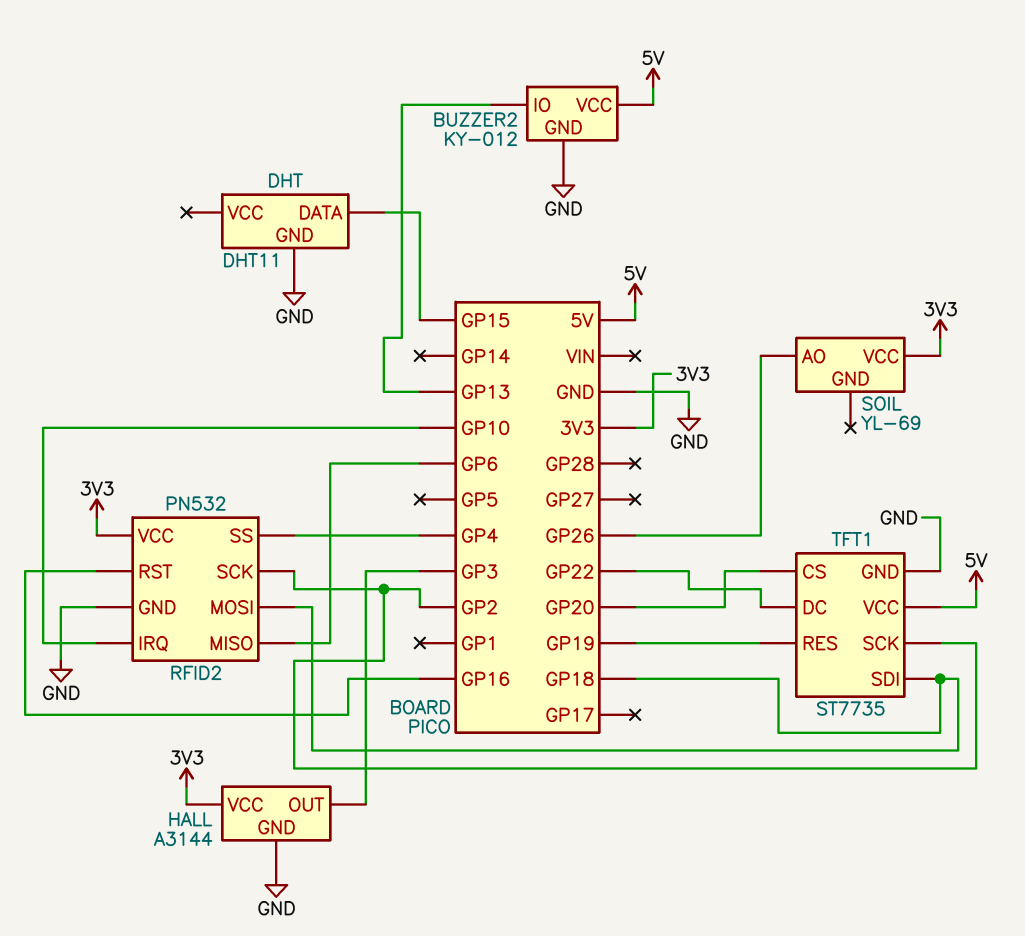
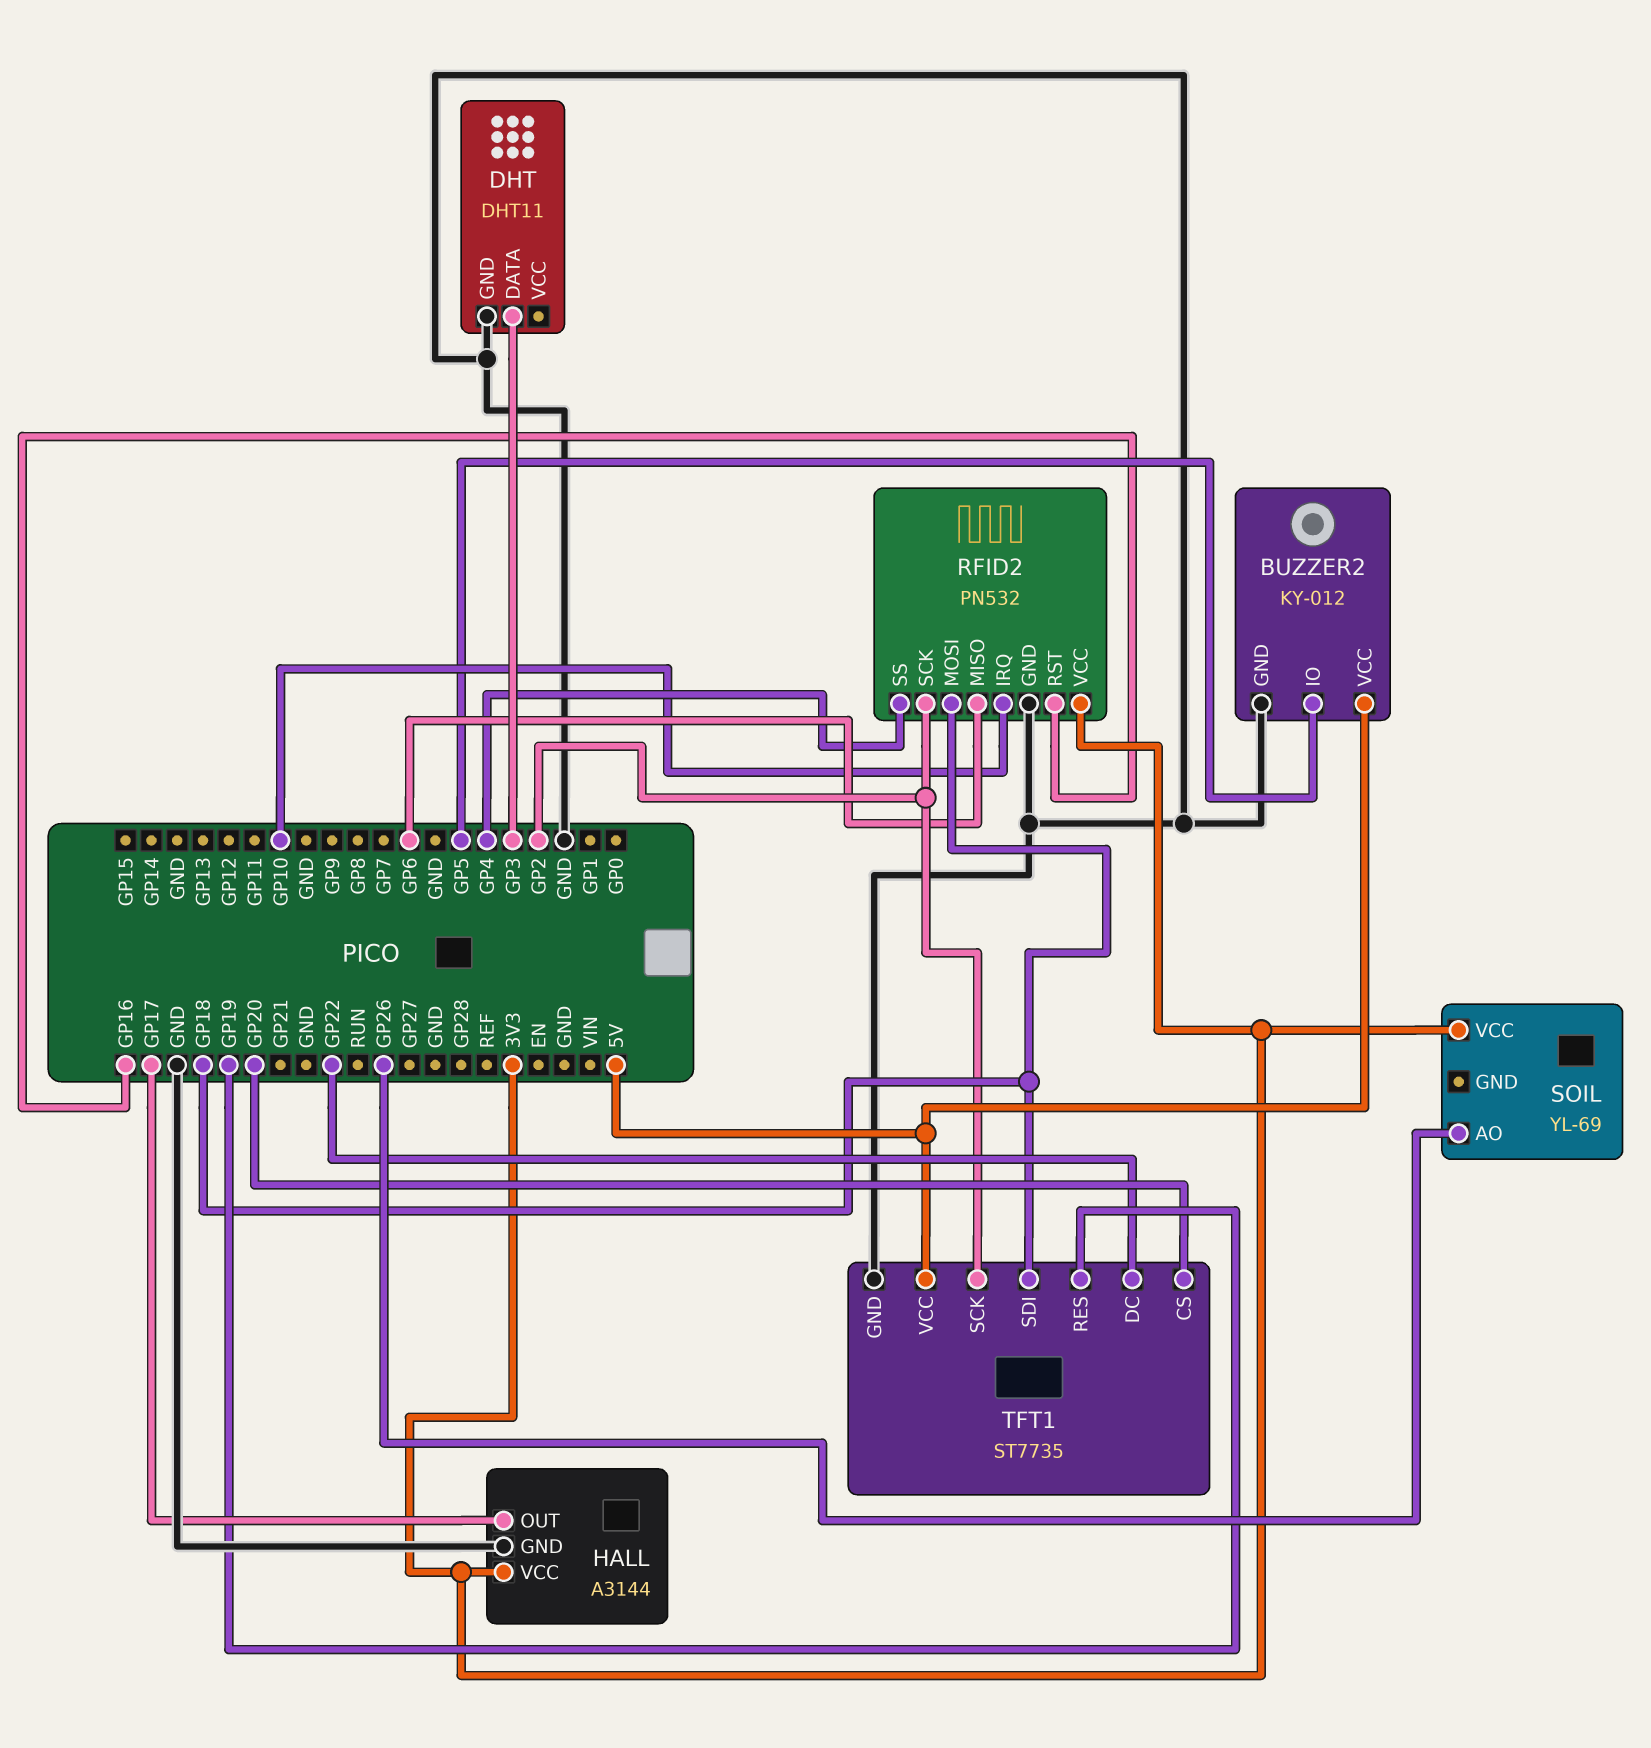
BUZZER2 pin IO: GP13 -> GP5
DHT pin DATA: GP15 -> GP3
HALL pin OUT: GP3 -> GP17

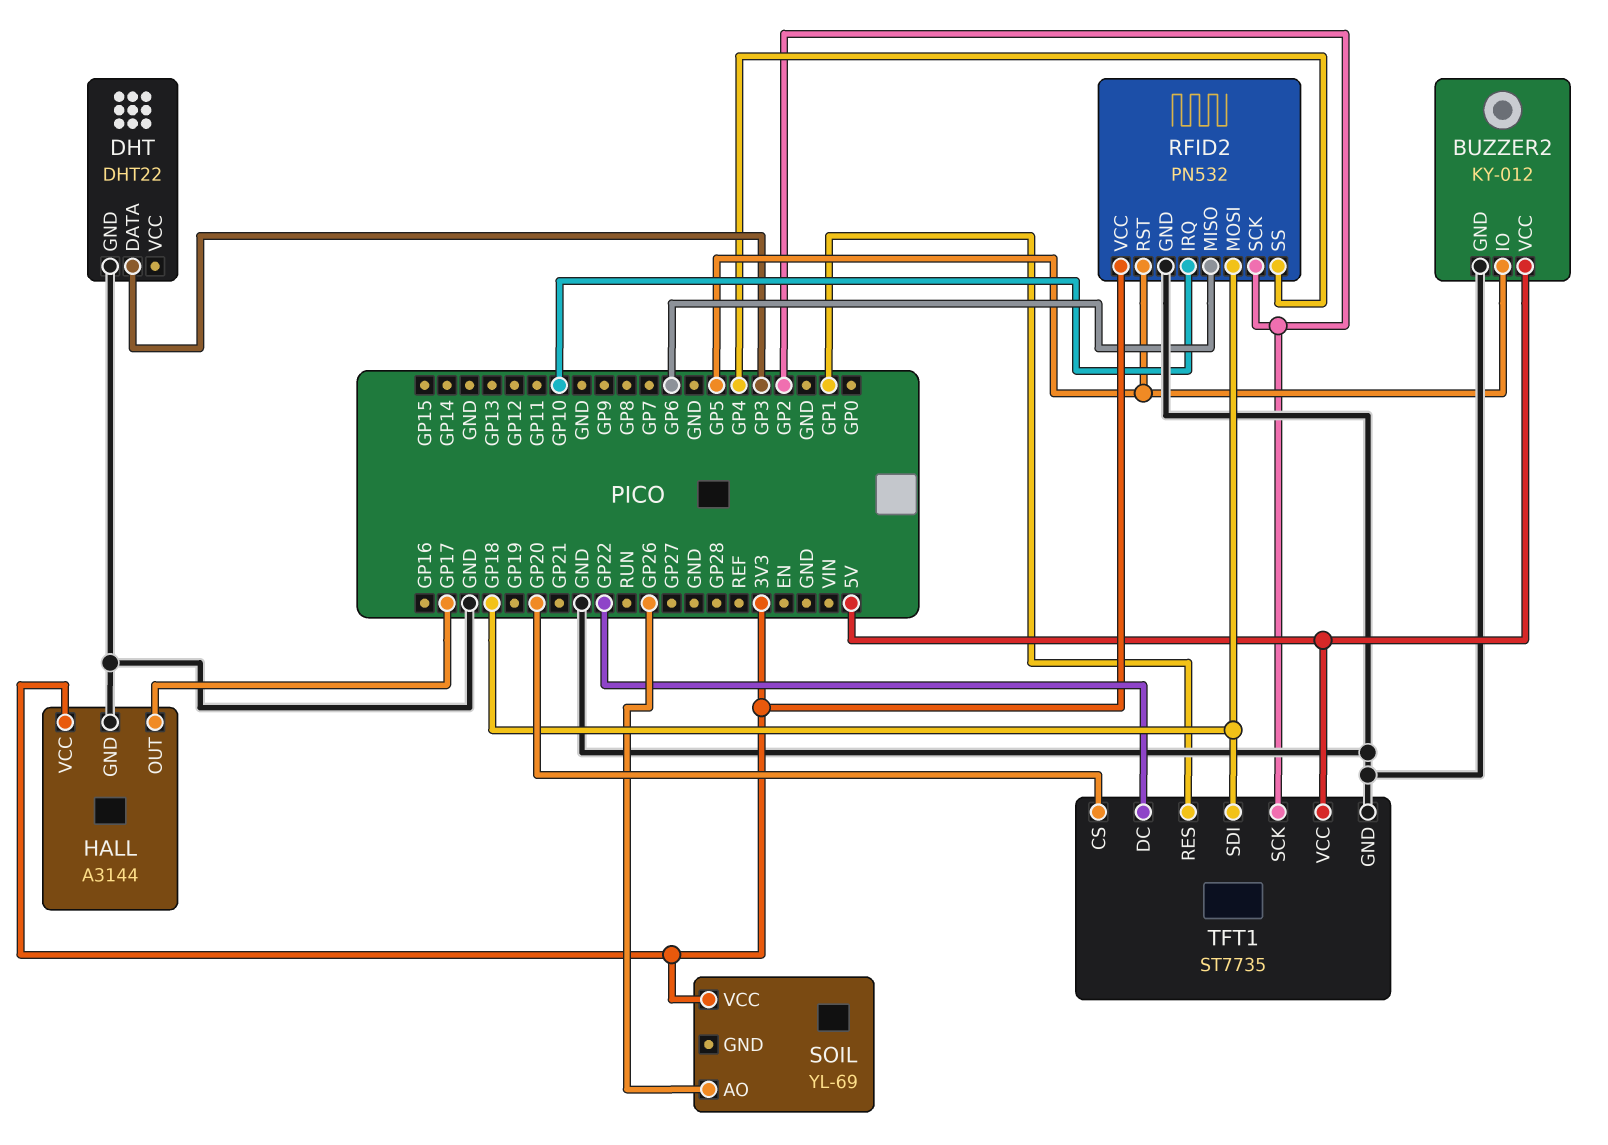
DHT: DHT11 -> DHT22
RFID2 pin RST: GP16 -> GP5
TFT1 pin RES: GP19 -> GP1

